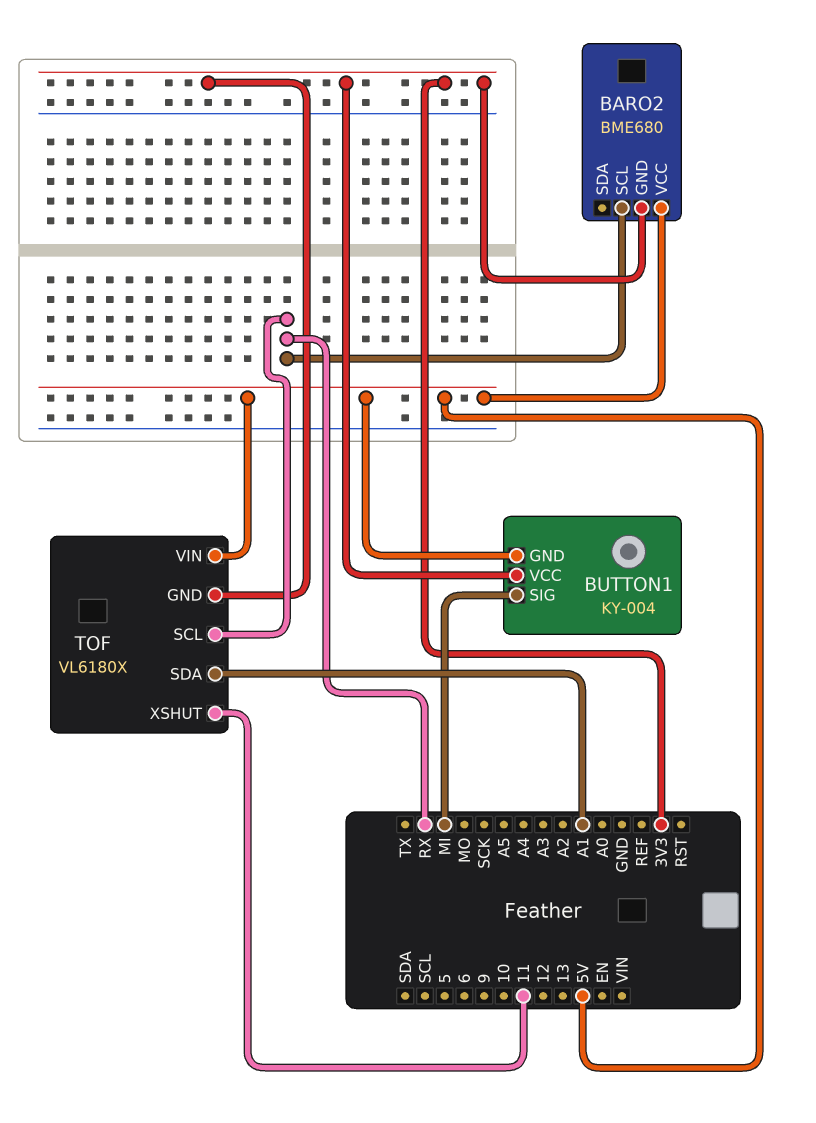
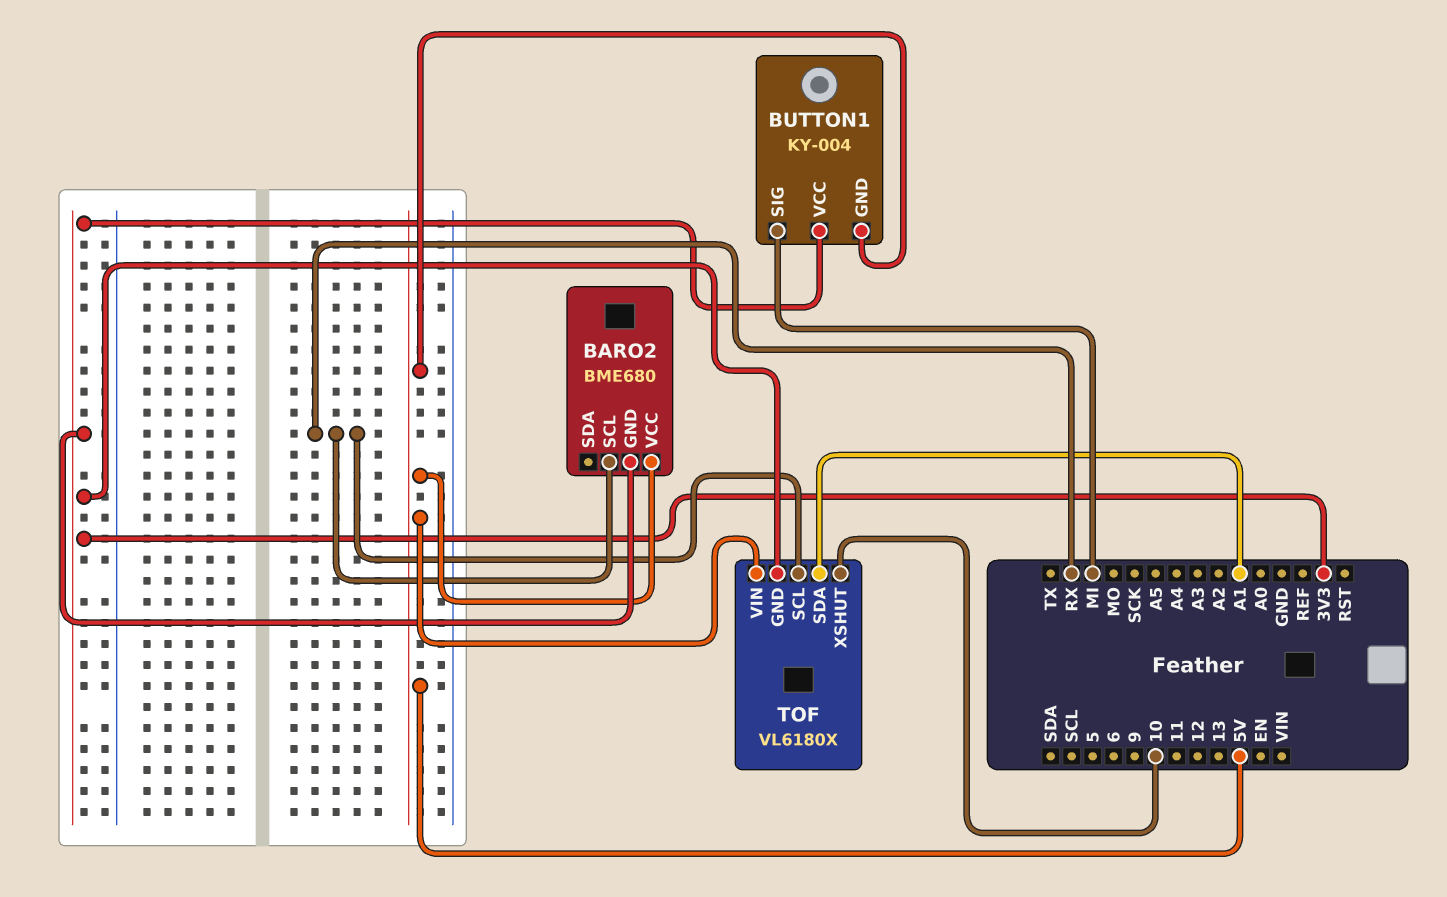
TOF pin XSHUT: 11 -> 10

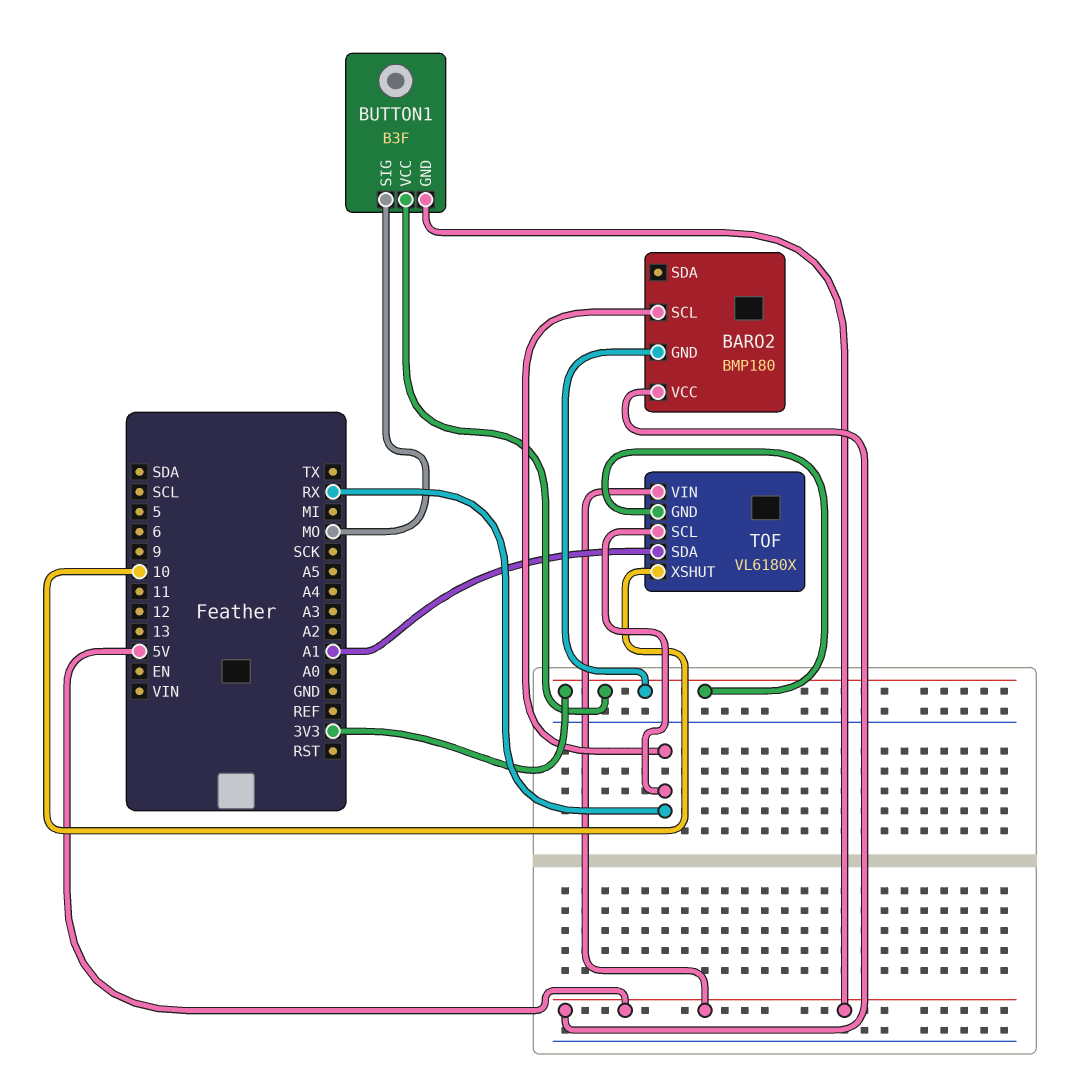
BARO2: BME680 -> BMP180
BUTTON1: KY-004 -> B3F
BUTTON1 pin SIG: MI -> MO

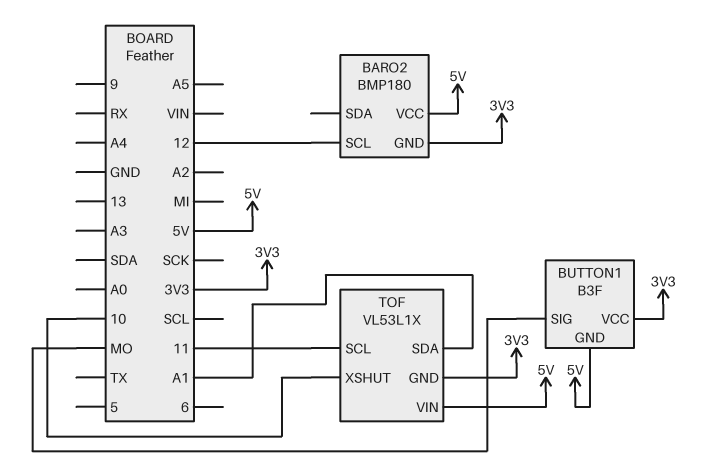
BARO2 pin SCL: RX -> 12
TOF: VL6180X -> VL53L1X
TOF pin SCL: RX -> 11

